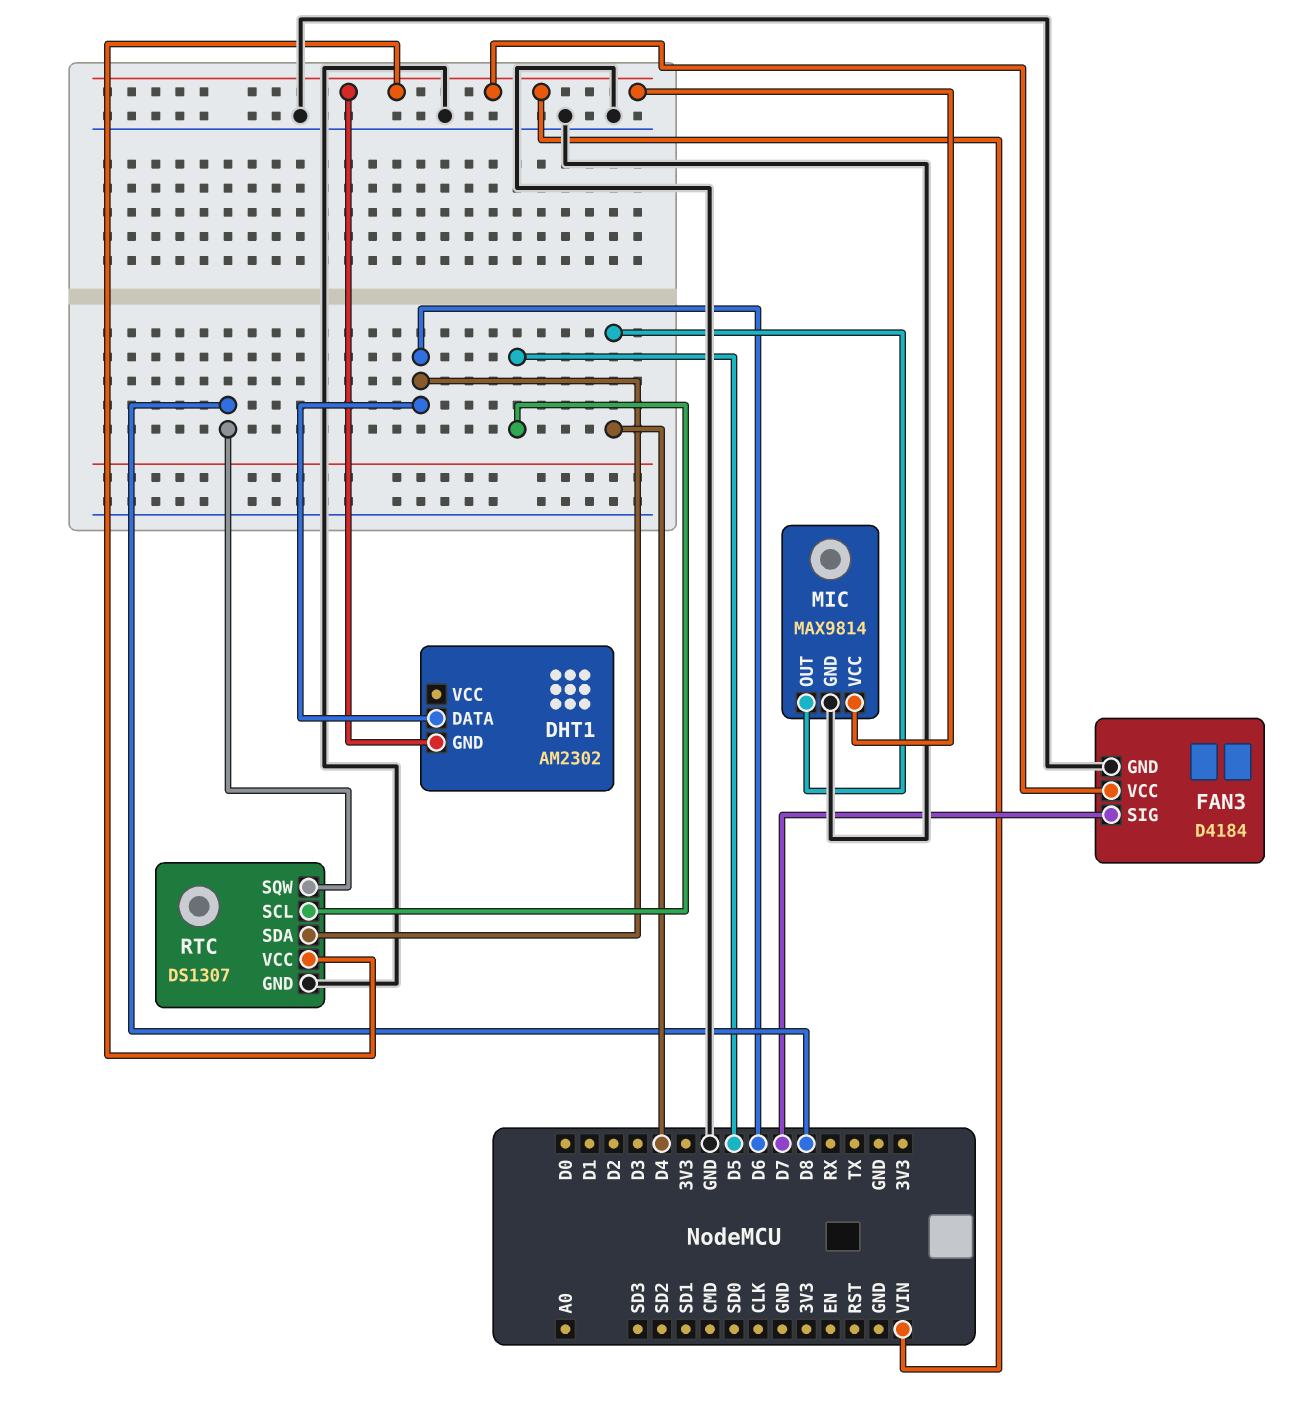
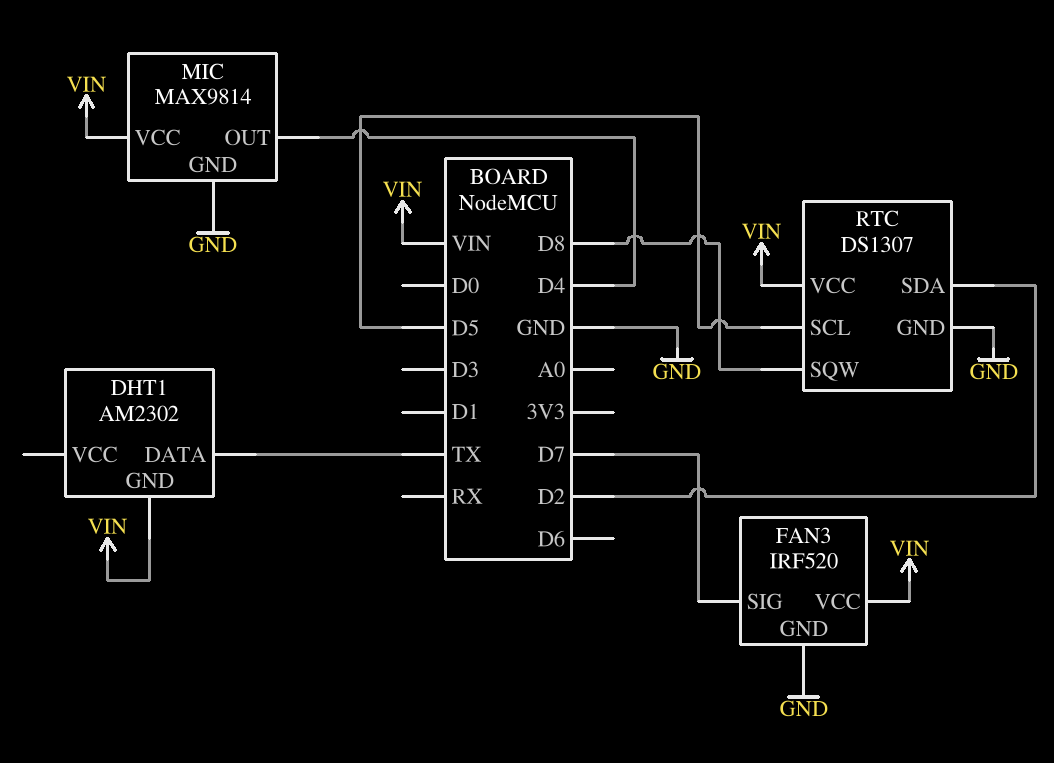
DHT1 pin DATA: D6 -> TX
FAN3: D4184 -> IRF520
RTC pin SDA: D6 -> D2

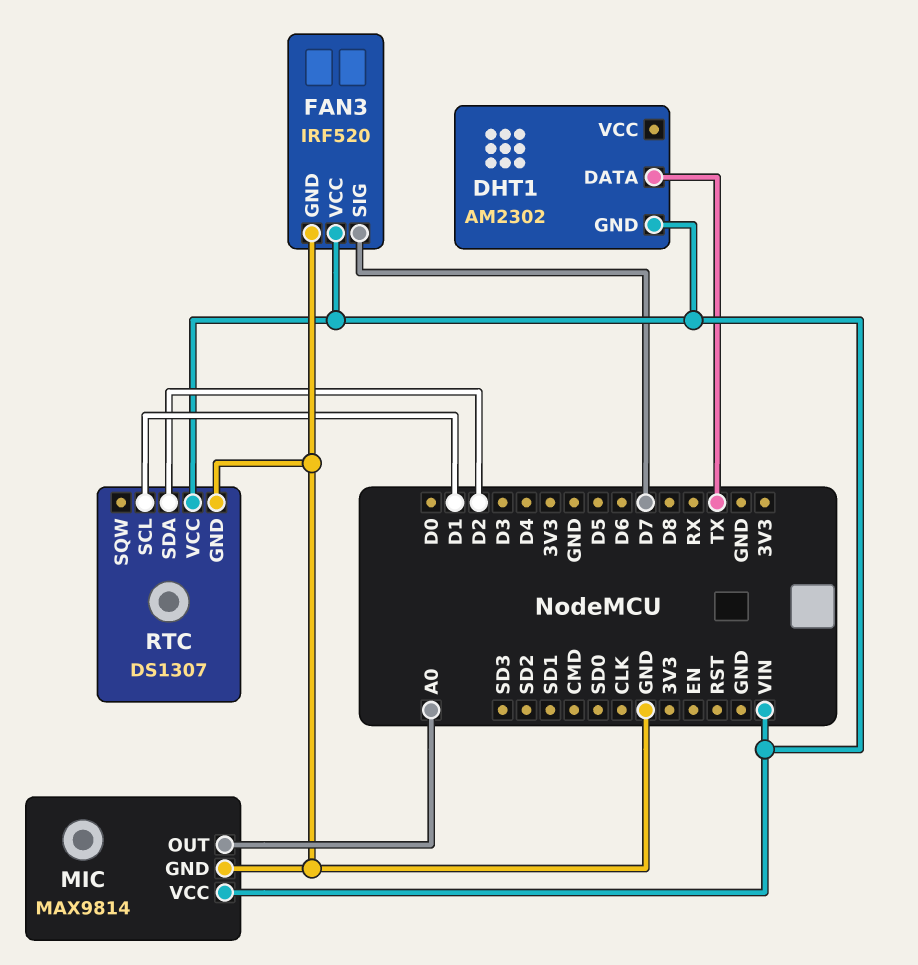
MIC pin OUT: D4 -> A0
RTC pin SCL: D5 -> D1
RTC pin SQW: D8 -> none

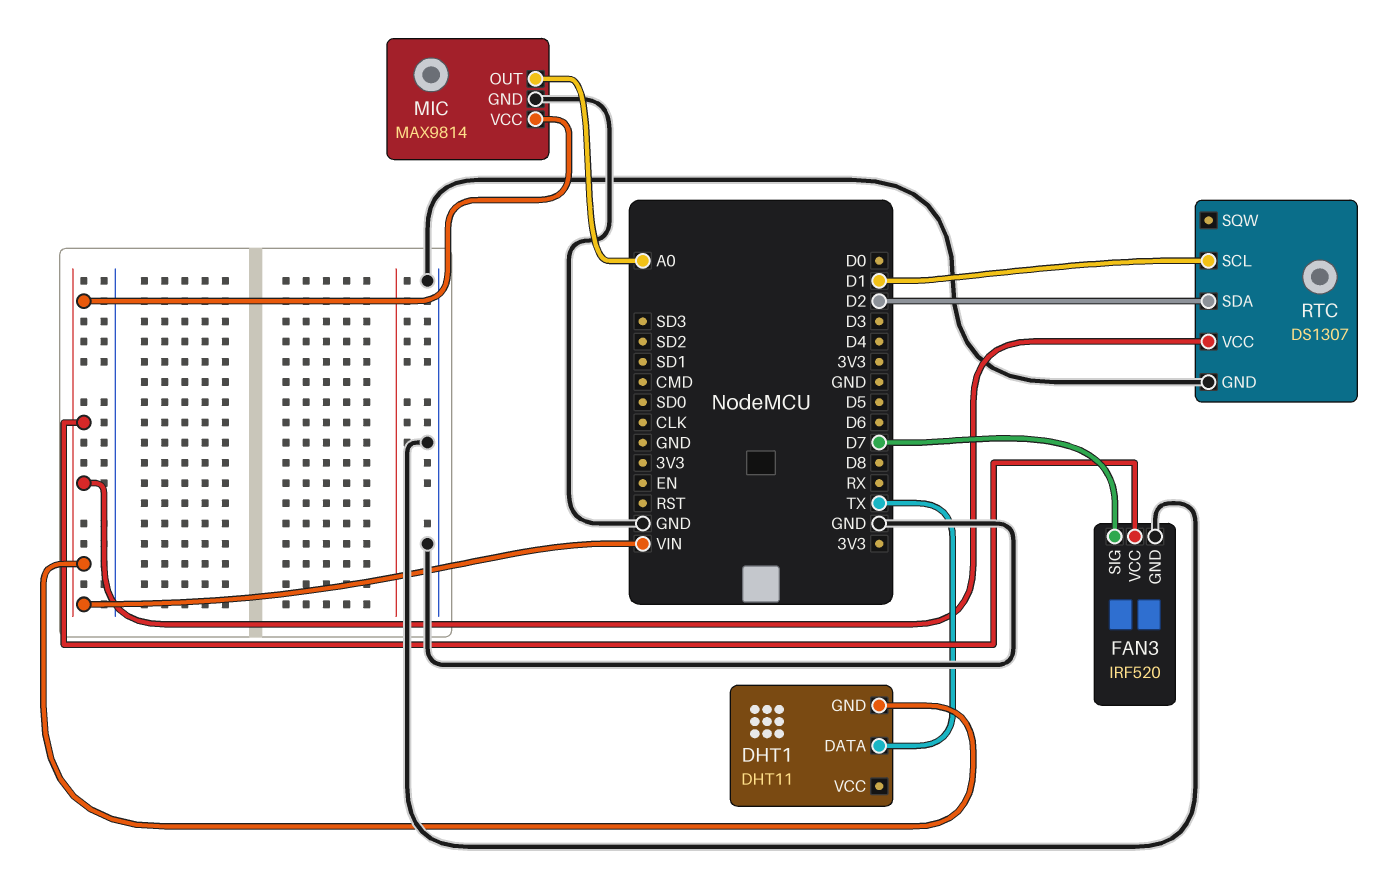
DHT1: AM2302 -> DHT11

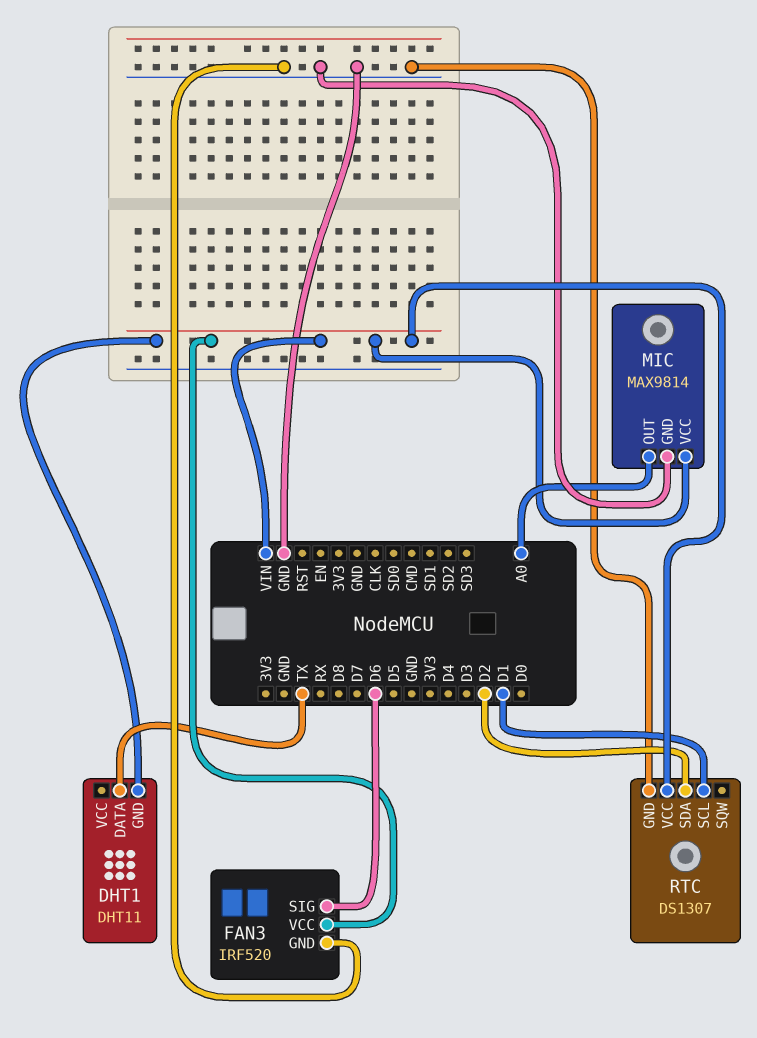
FAN3 pin SIG: D7 -> D6

